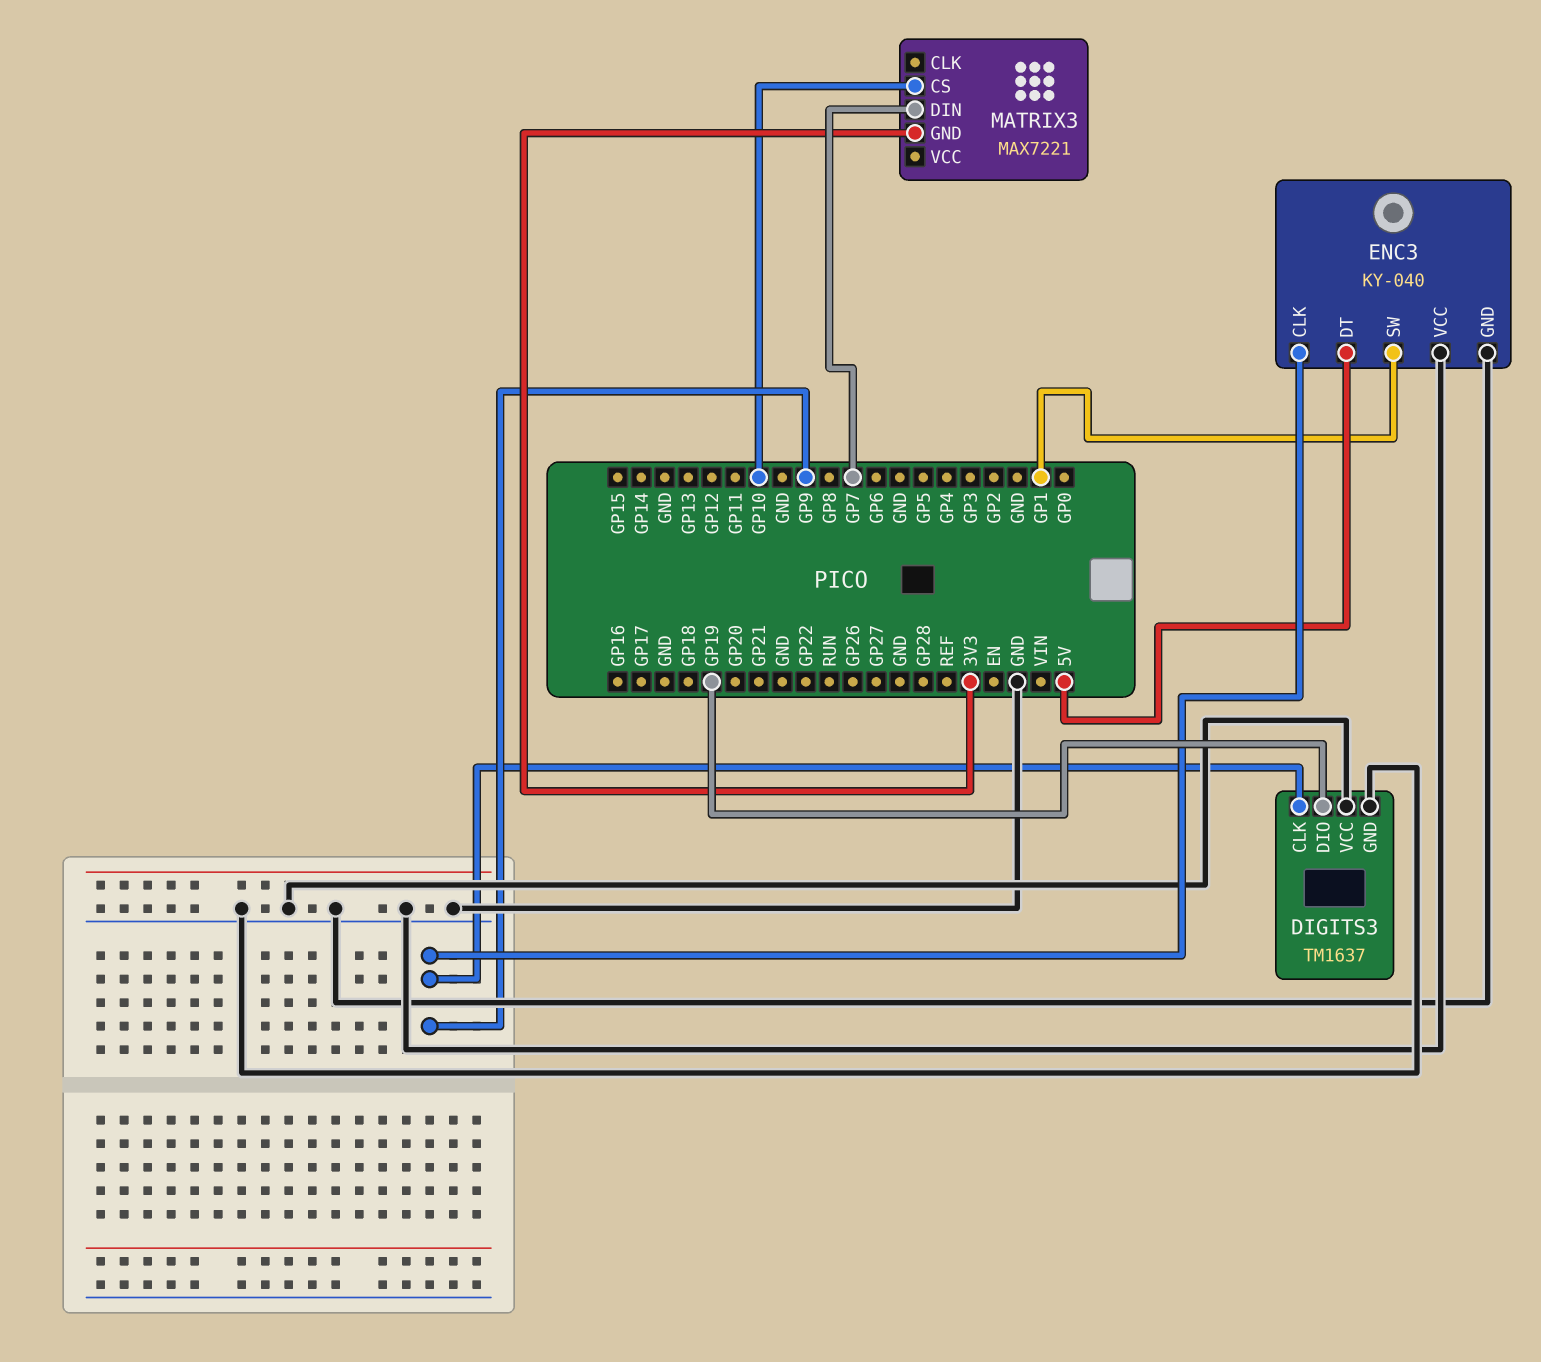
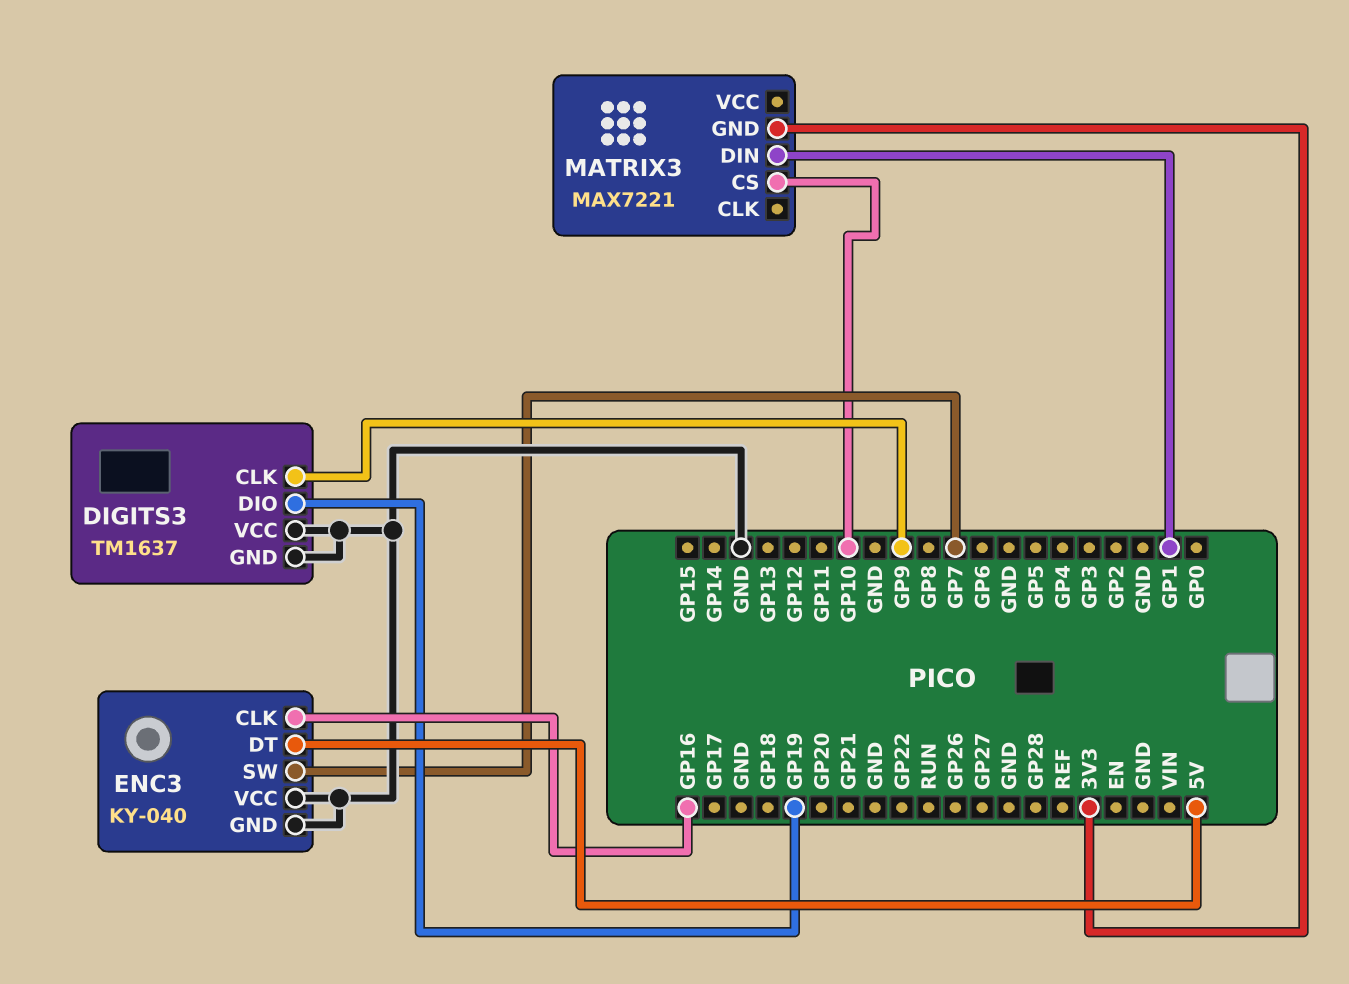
ENC3 pin CLK: GP9 -> GP16
ENC3 pin SW: GP1 -> GP7
MATRIX3 pin DIN: GP7 -> GP1

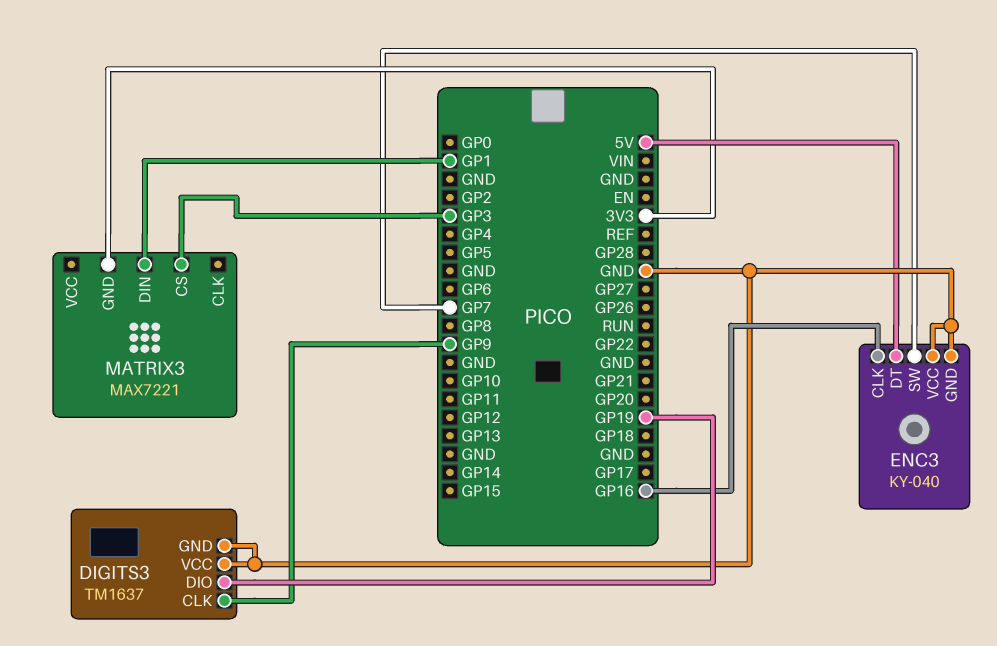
MATRIX3 pin CS: GP10 -> GP3

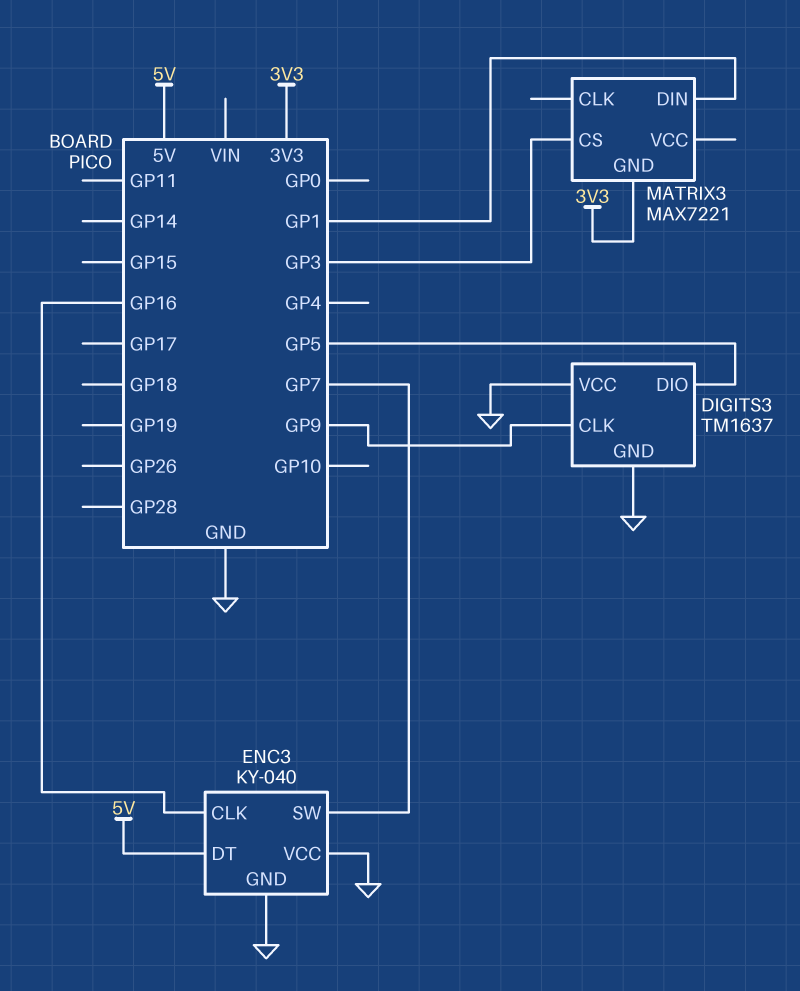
DIGITS3 pin DIO: GP19 -> GP5

